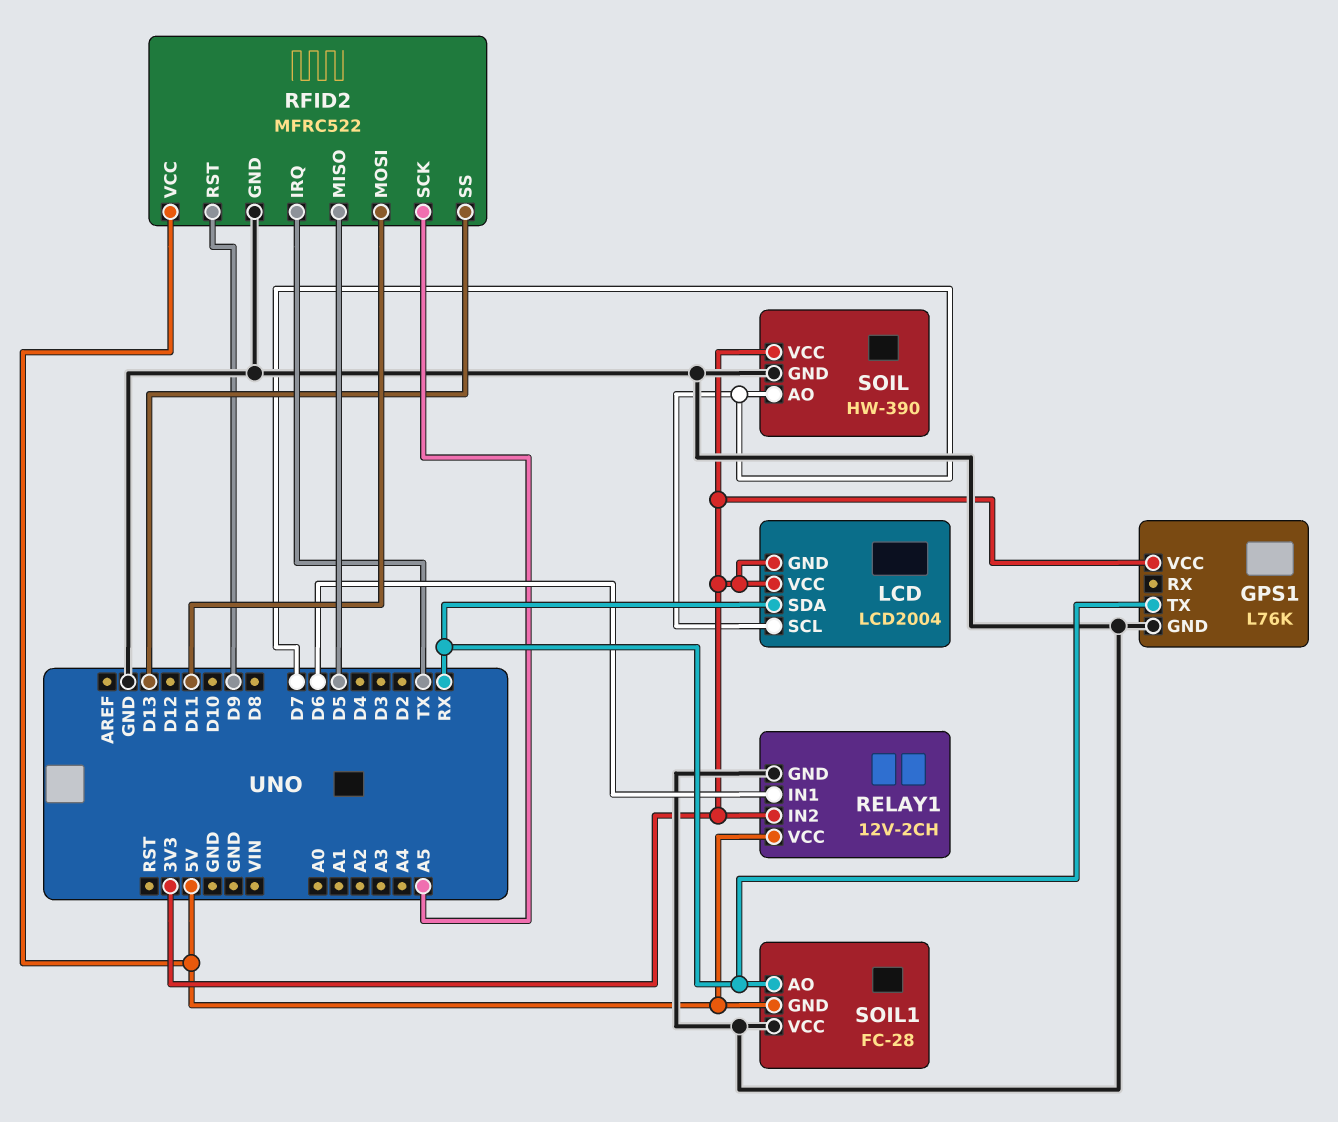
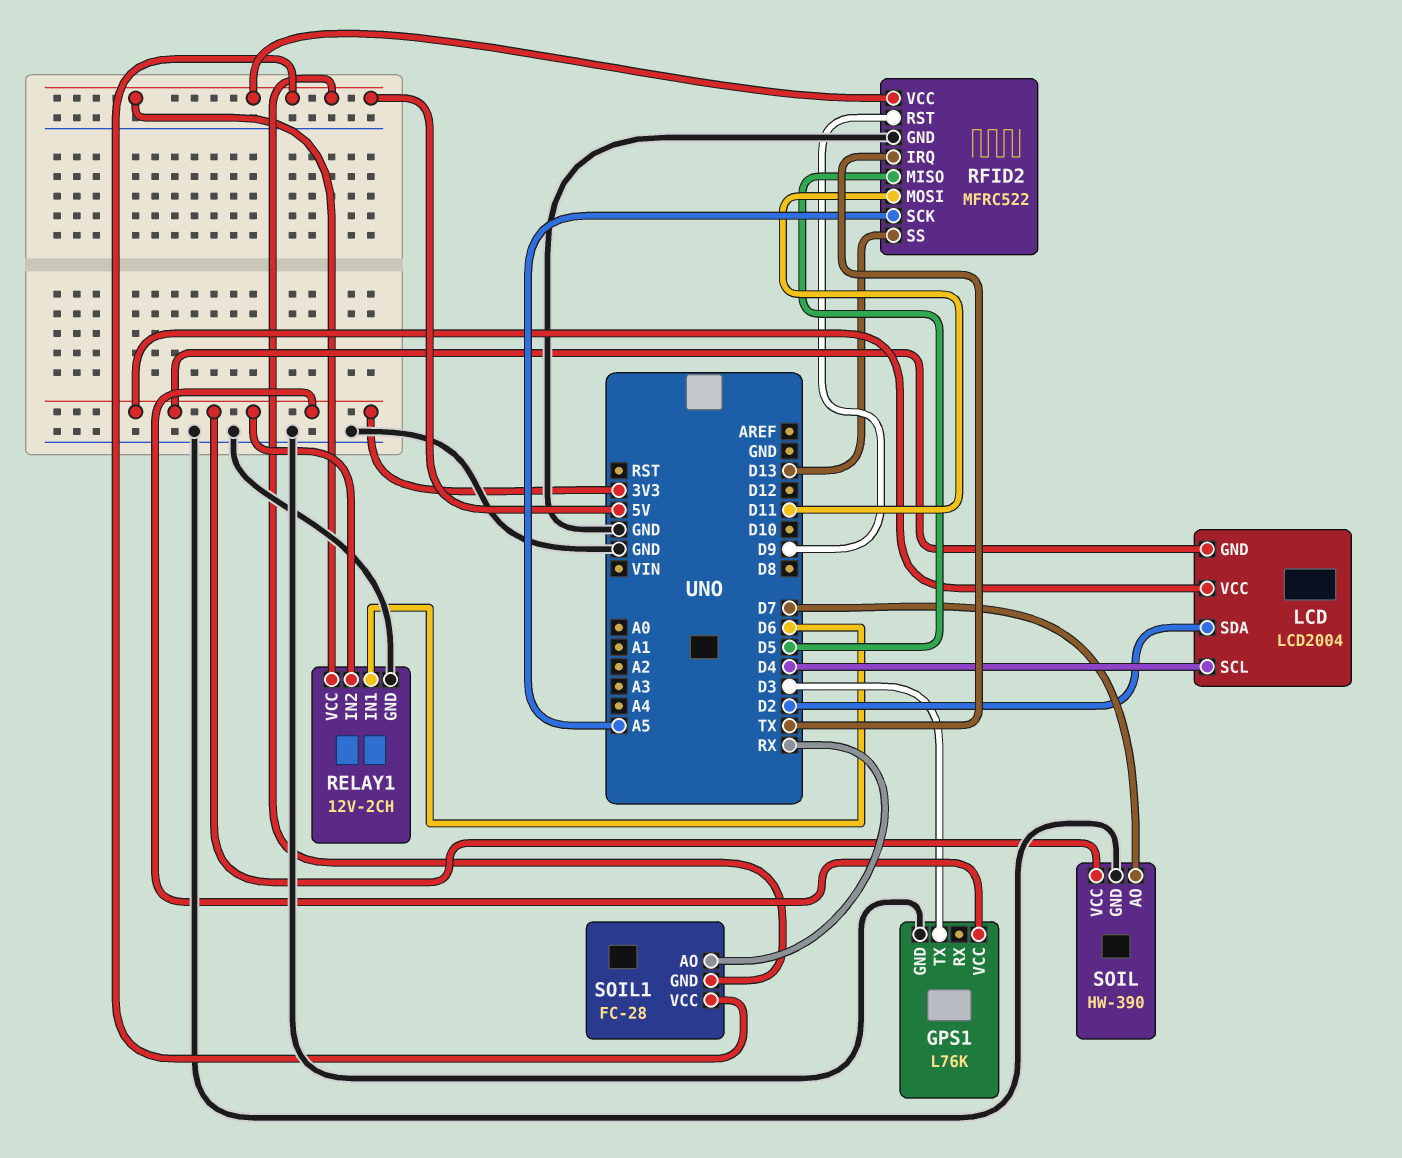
GPS1 pin TX: RX -> D3
LCD pin SCL: D7 -> D4
LCD pin SDA: RX -> D2
SOIL1 pin VCC: GND -> 5V

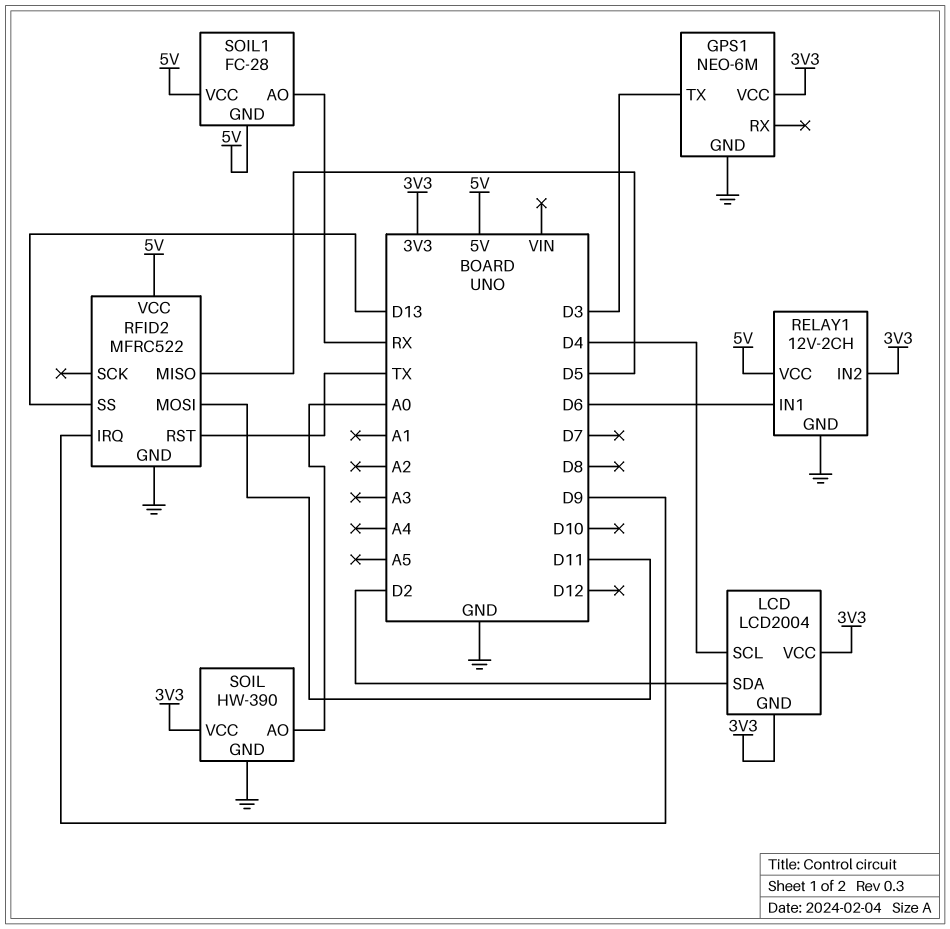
GPS1: L76K -> NEO-6M
RFID2 pin IRQ: TX -> D9
RFID2 pin RST: D9 -> TX
RFID2 pin SCK: A5 -> none
SOIL pin AO: D7 -> A0

